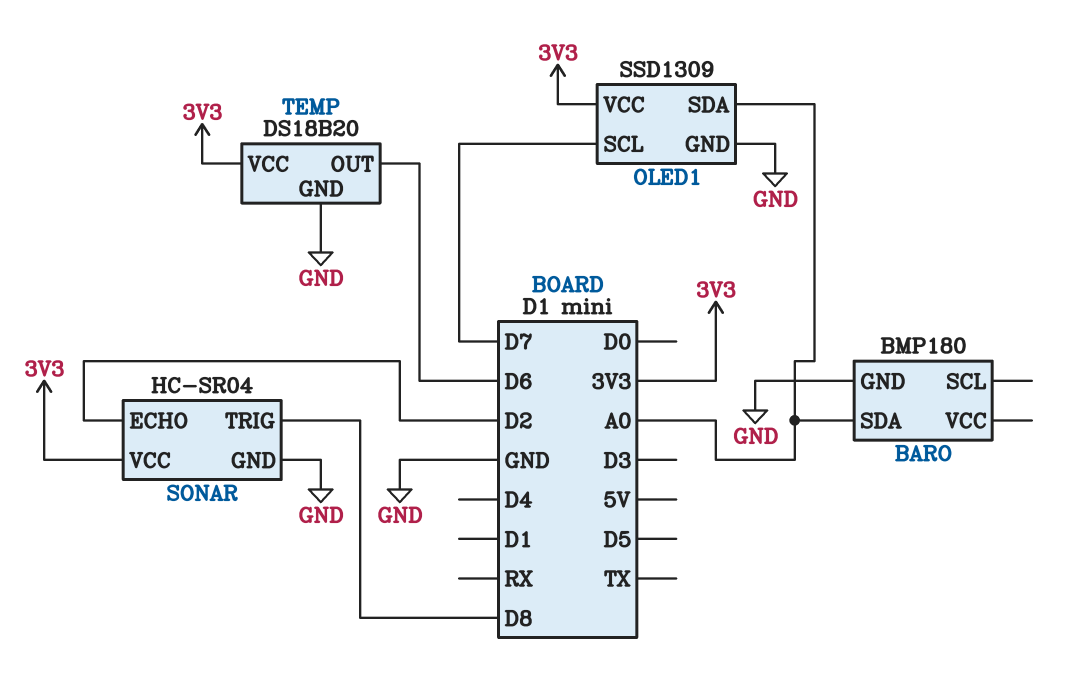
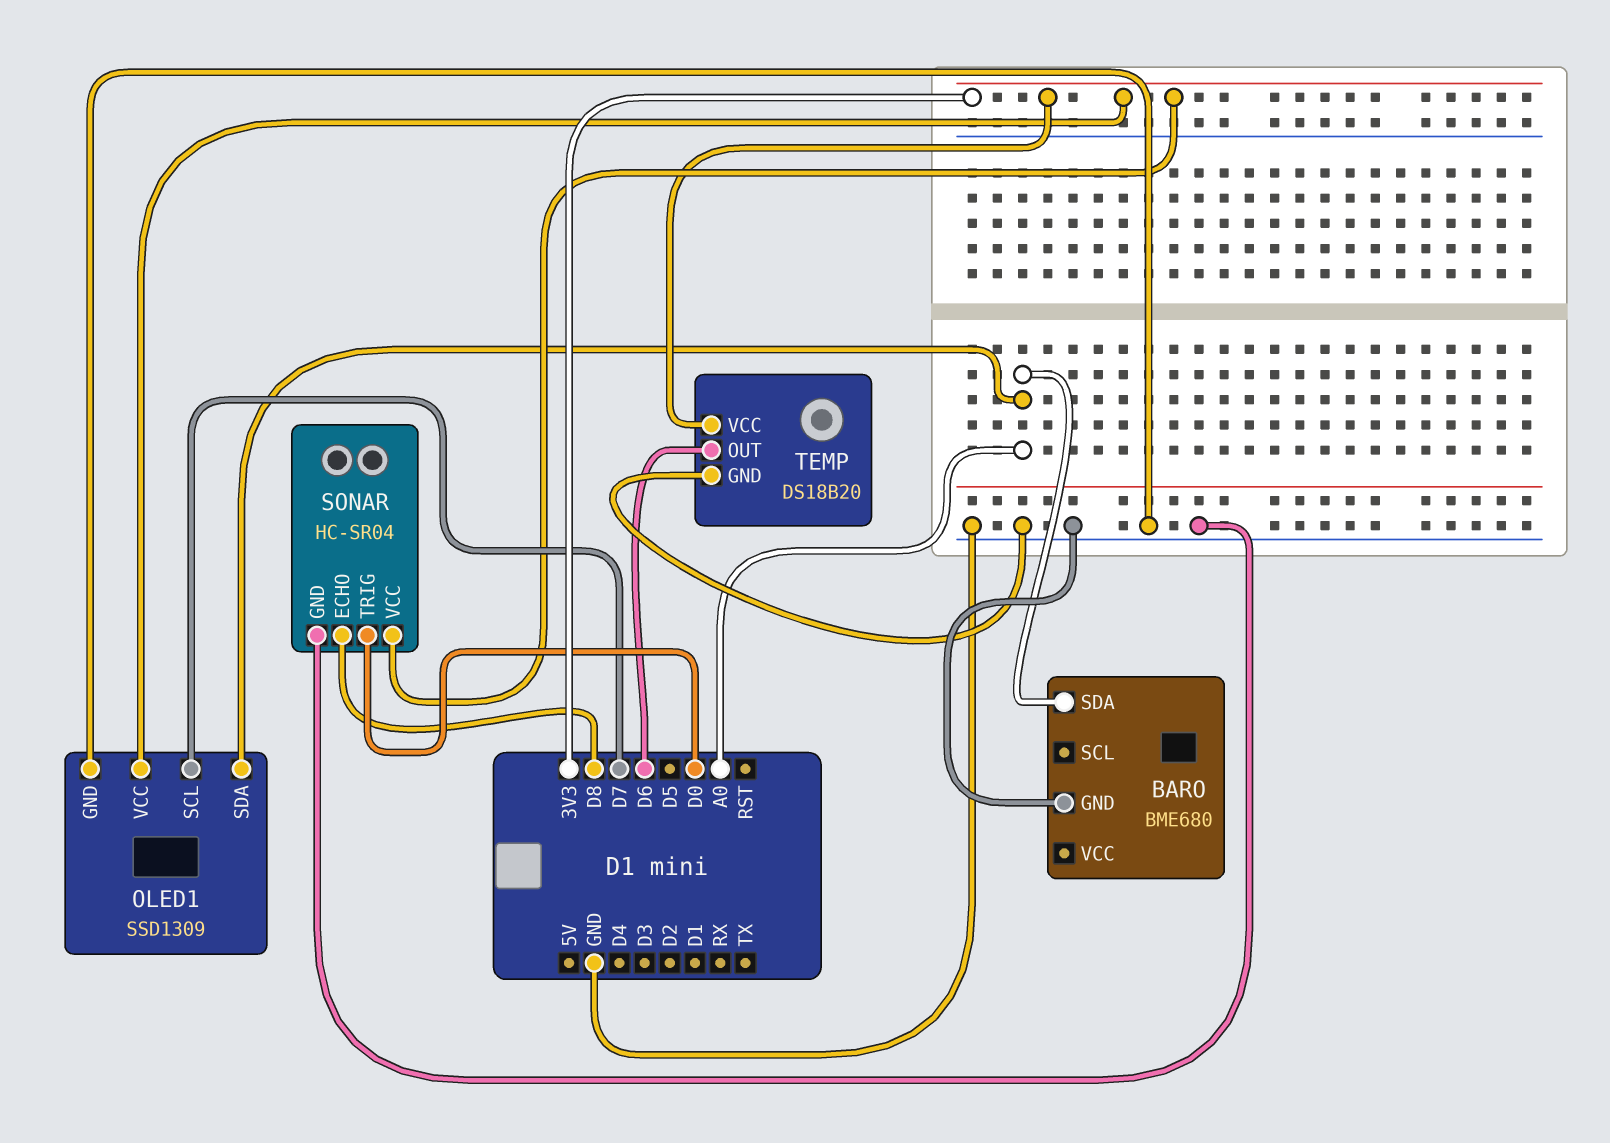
BARO: BMP180 -> BME680
SONAR pin ECHO: D2 -> D8
SONAR pin TRIG: D8 -> D0

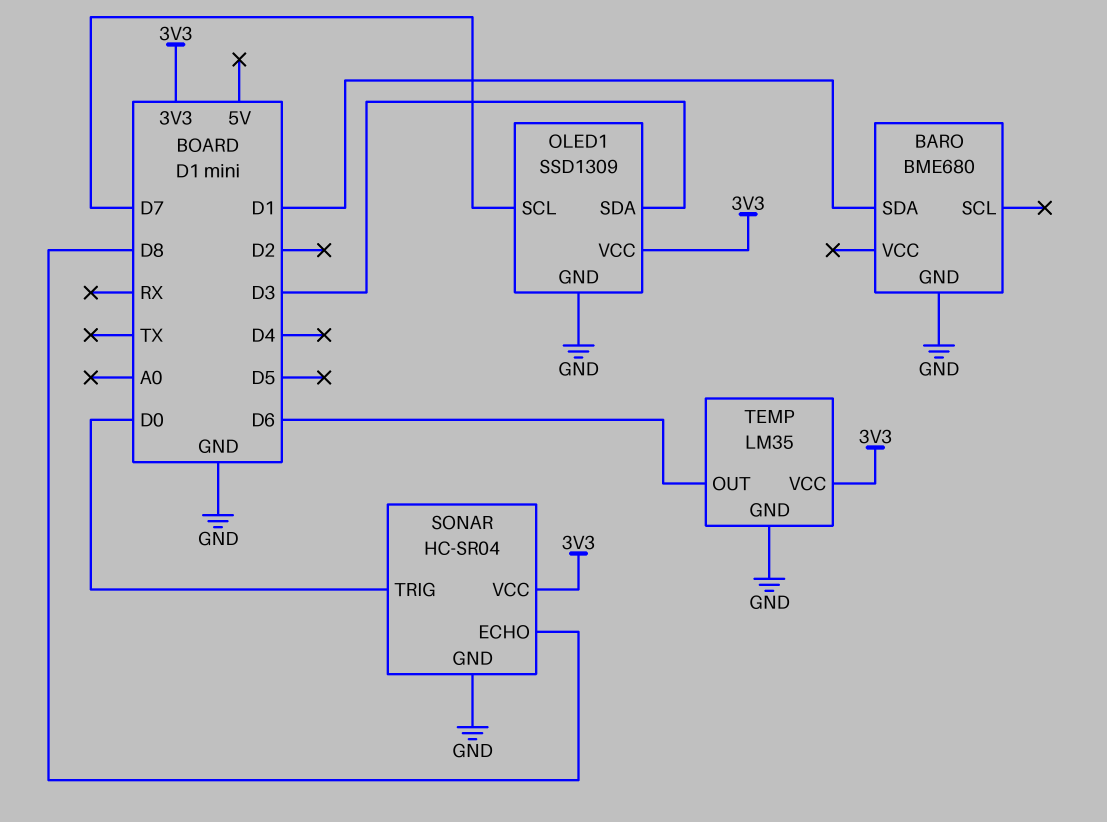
BARO pin SDA: A0 -> D1
OLED1 pin SDA: A0 -> D3
TEMP: DS18B20 -> LM35

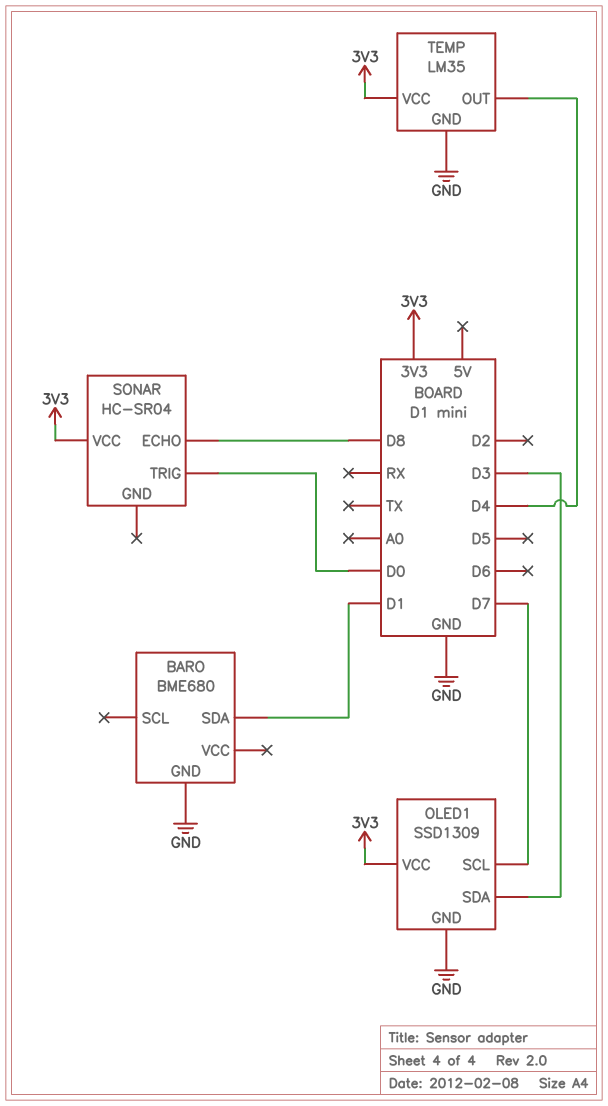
SONAR pin GND: GND -> none
TEMP pin OUT: D6 -> D4

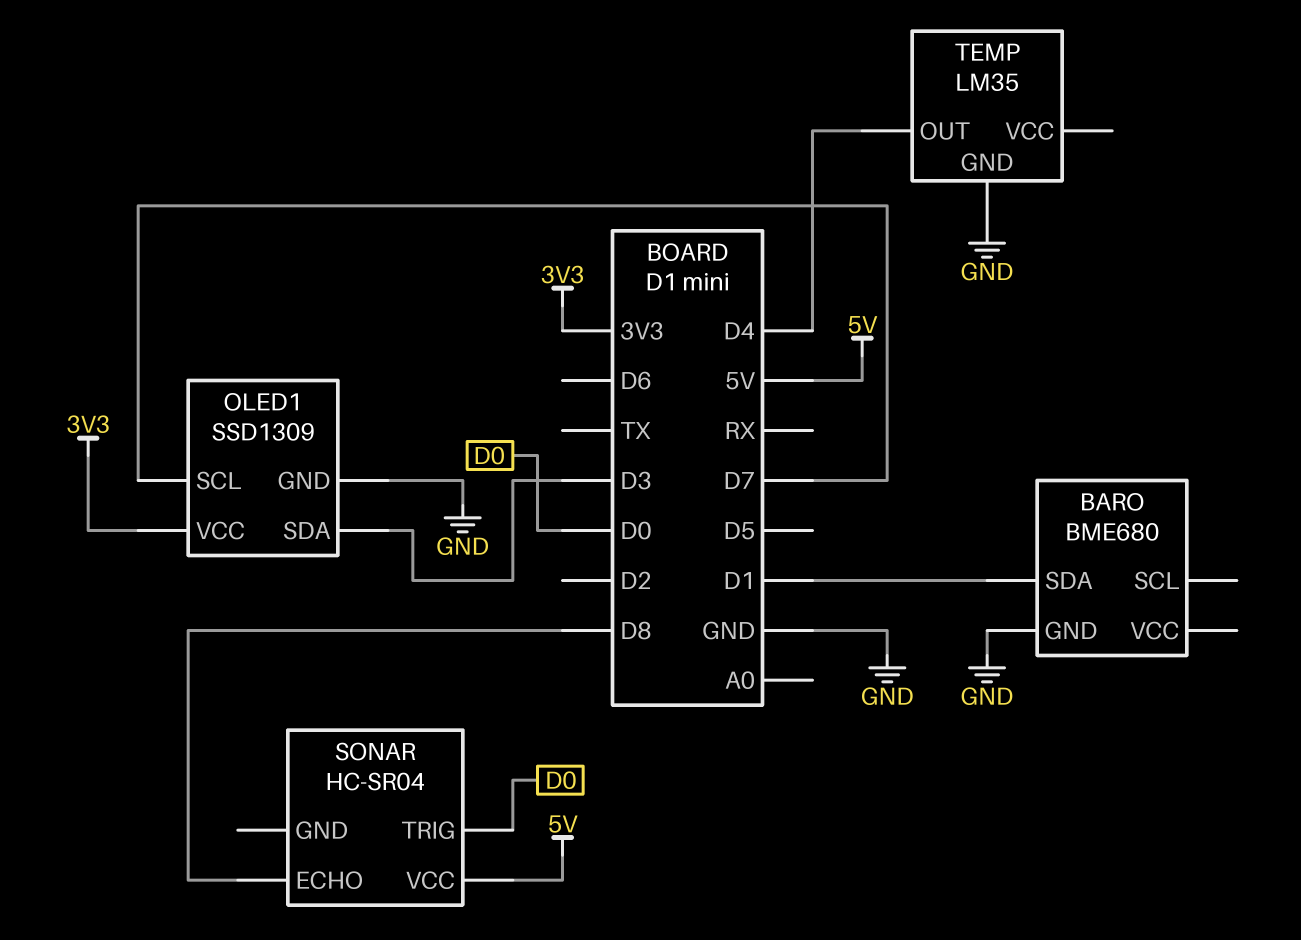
SONAR pin VCC: 3V3 -> 5V
TEMP pin VCC: 3V3 -> none

